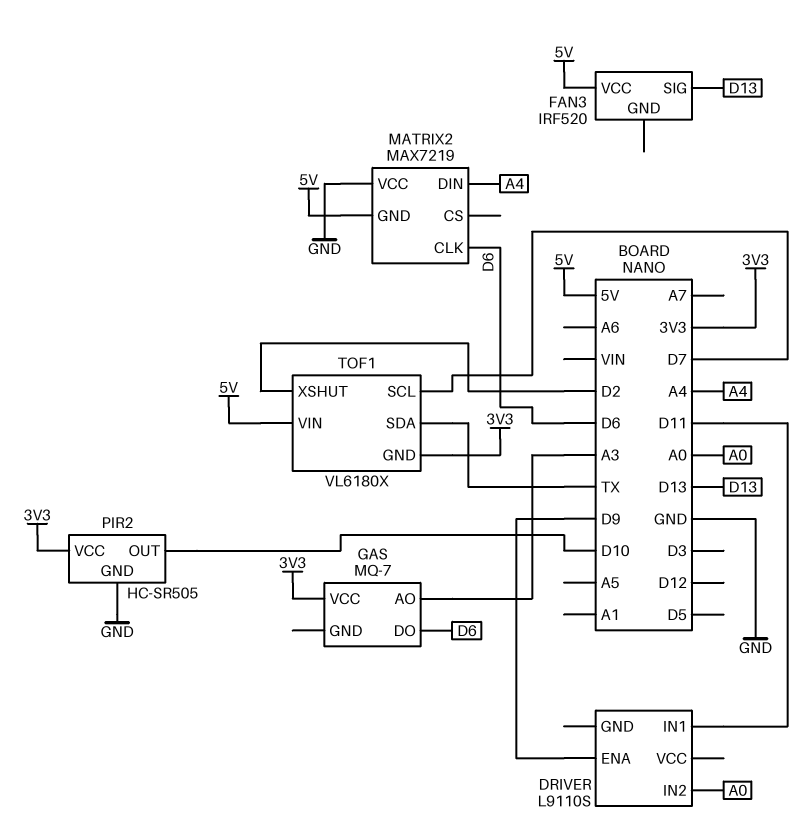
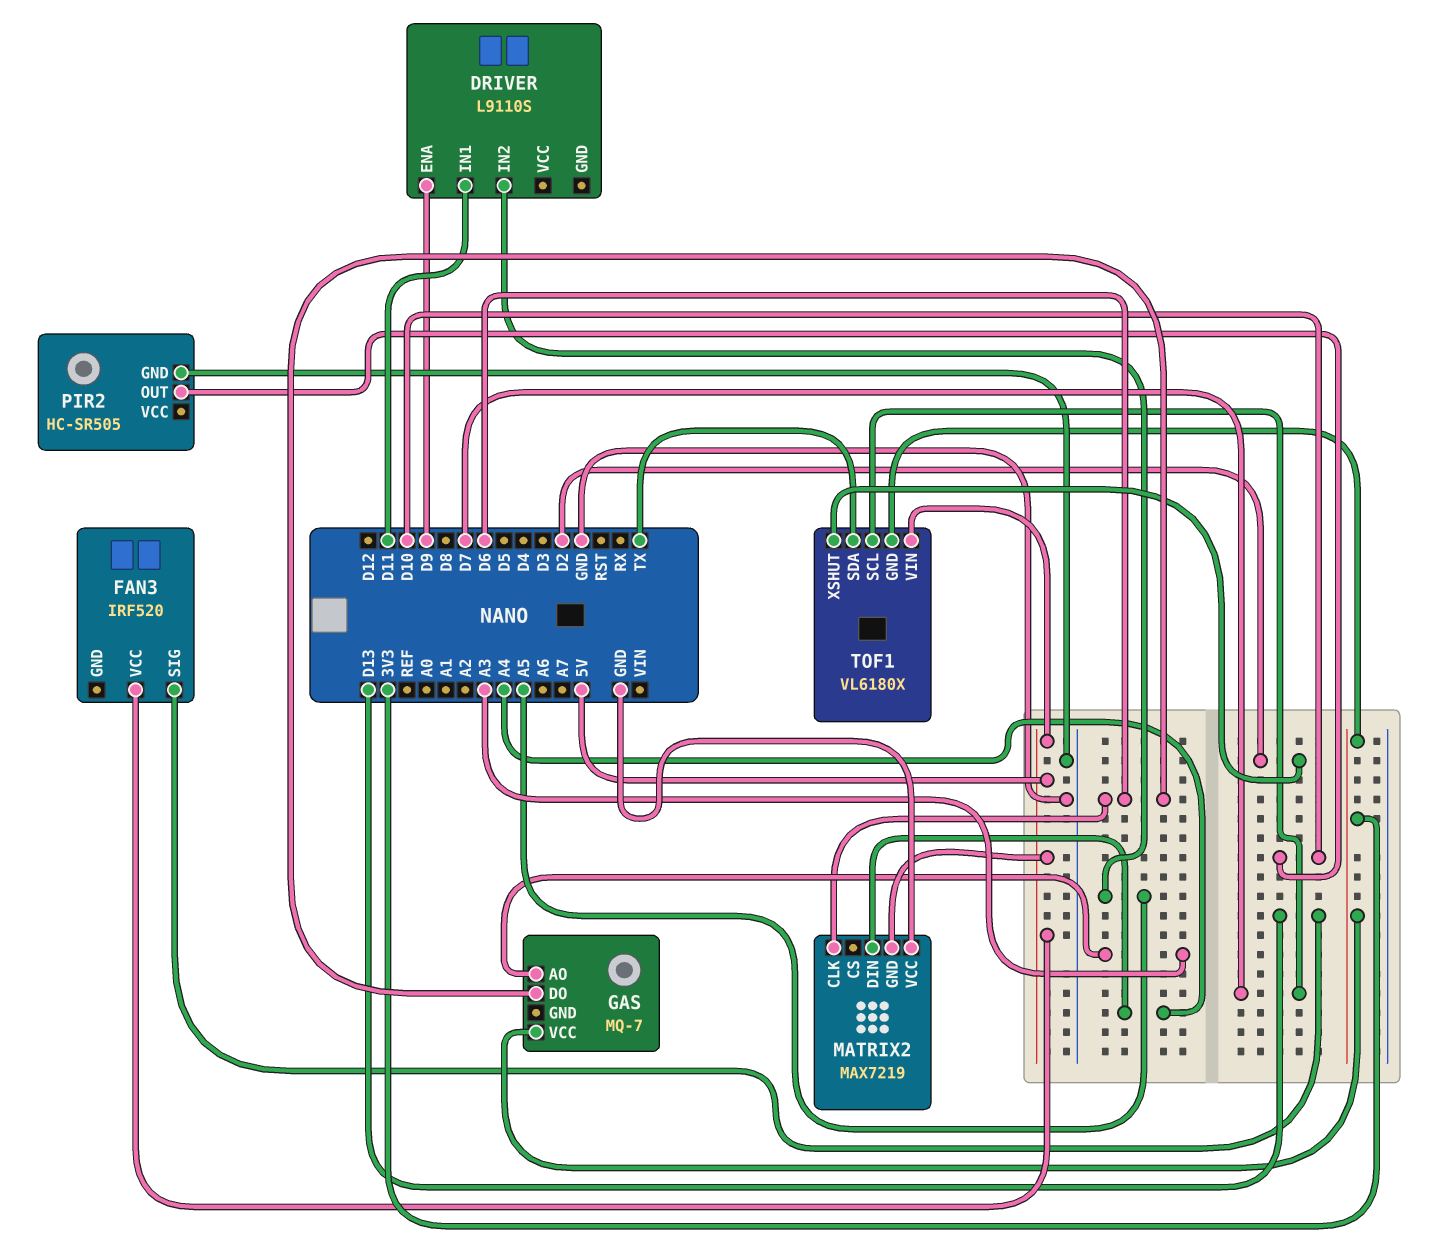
DRIVER pin IN2: A0 -> A5
PIR2 pin VCC: 3V3 -> none

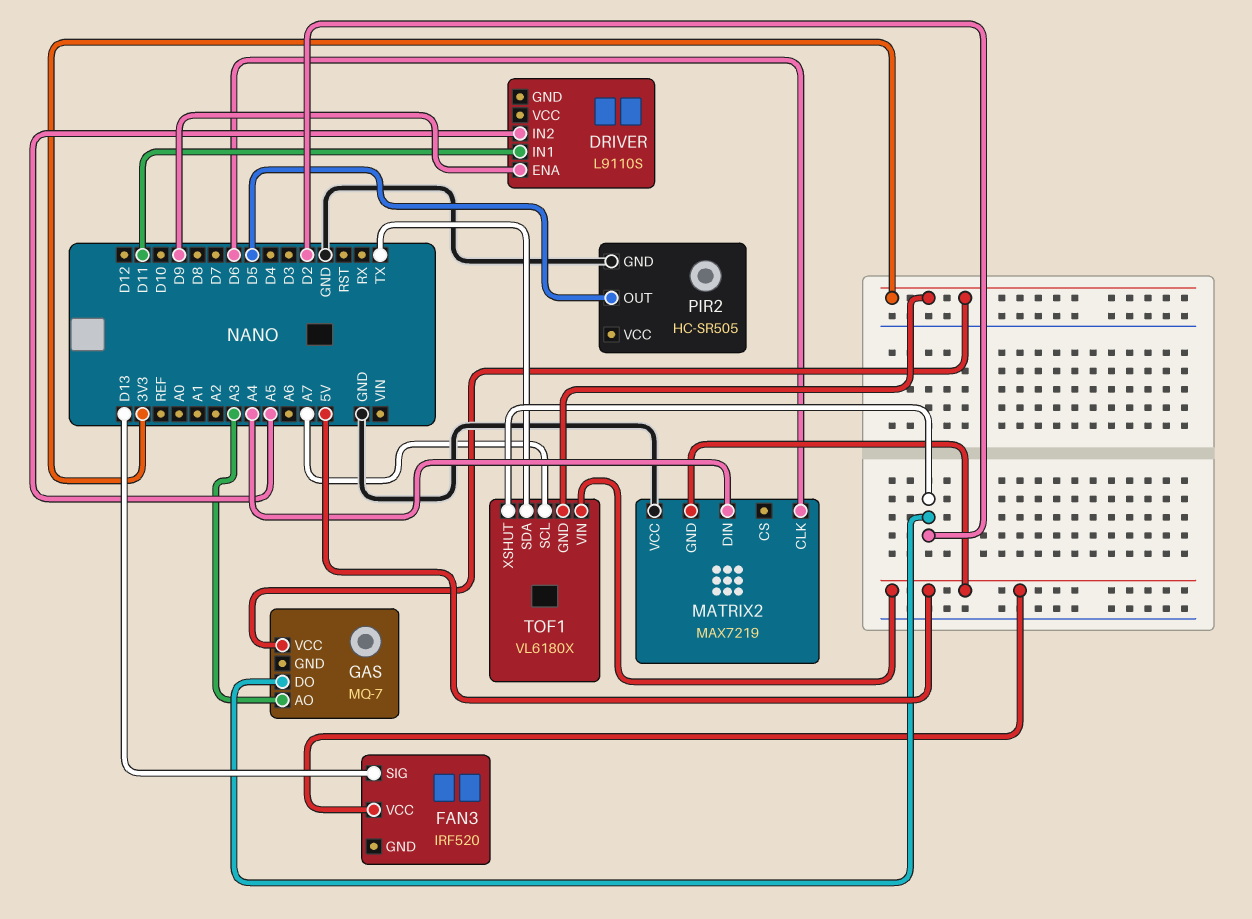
GAS pin DO: D6 -> D2
PIR2 pin OUT: D10 -> D5
TOF1 pin SCL: D7 -> A7

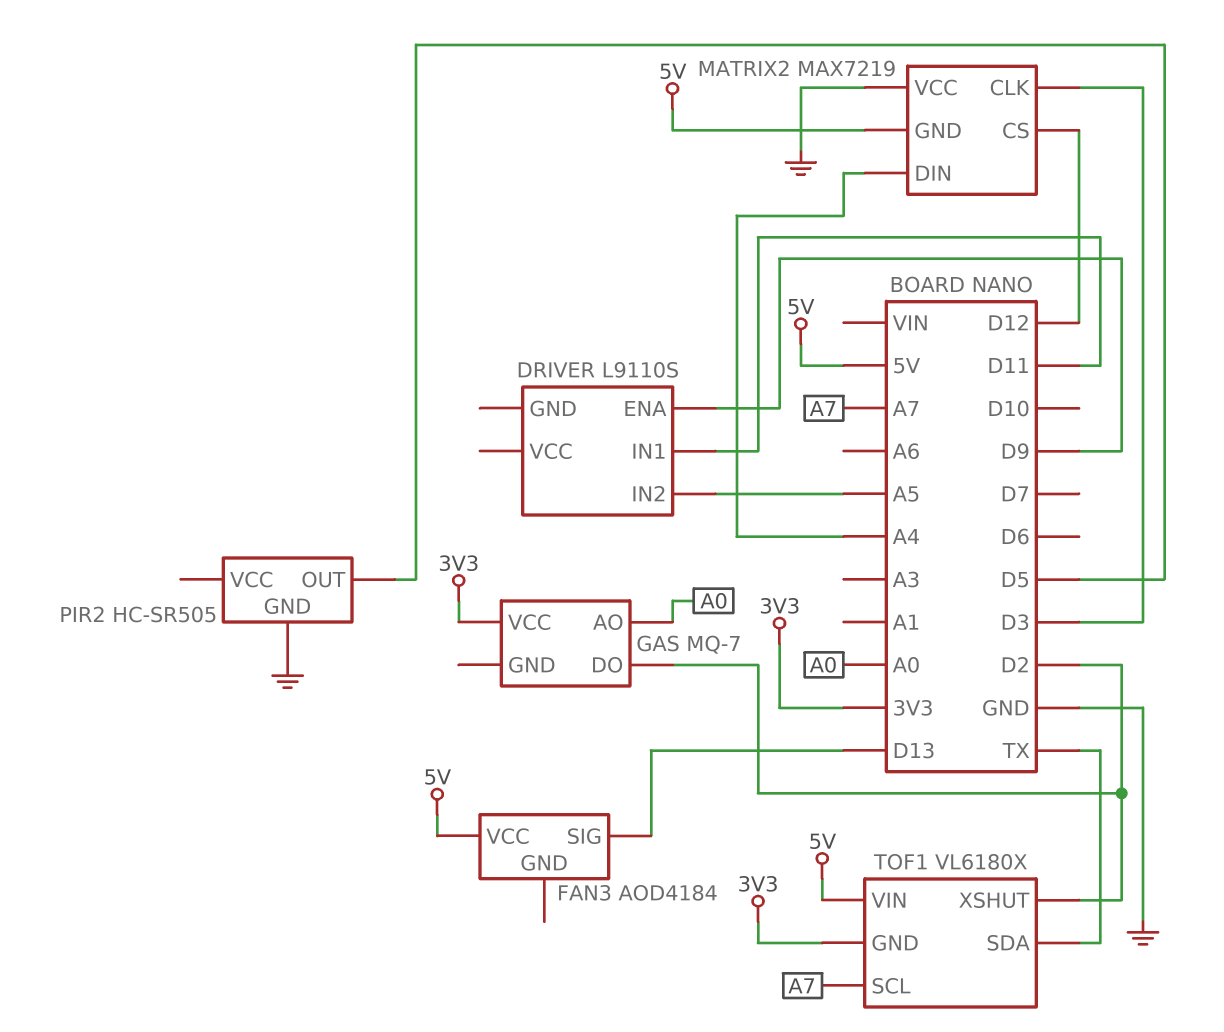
FAN3: IRF520 -> AOD4184
GAS pin AO: A3 -> A0
MATRIX2 pin CLK: D6 -> D3
MATRIX2 pin CS: none -> D12

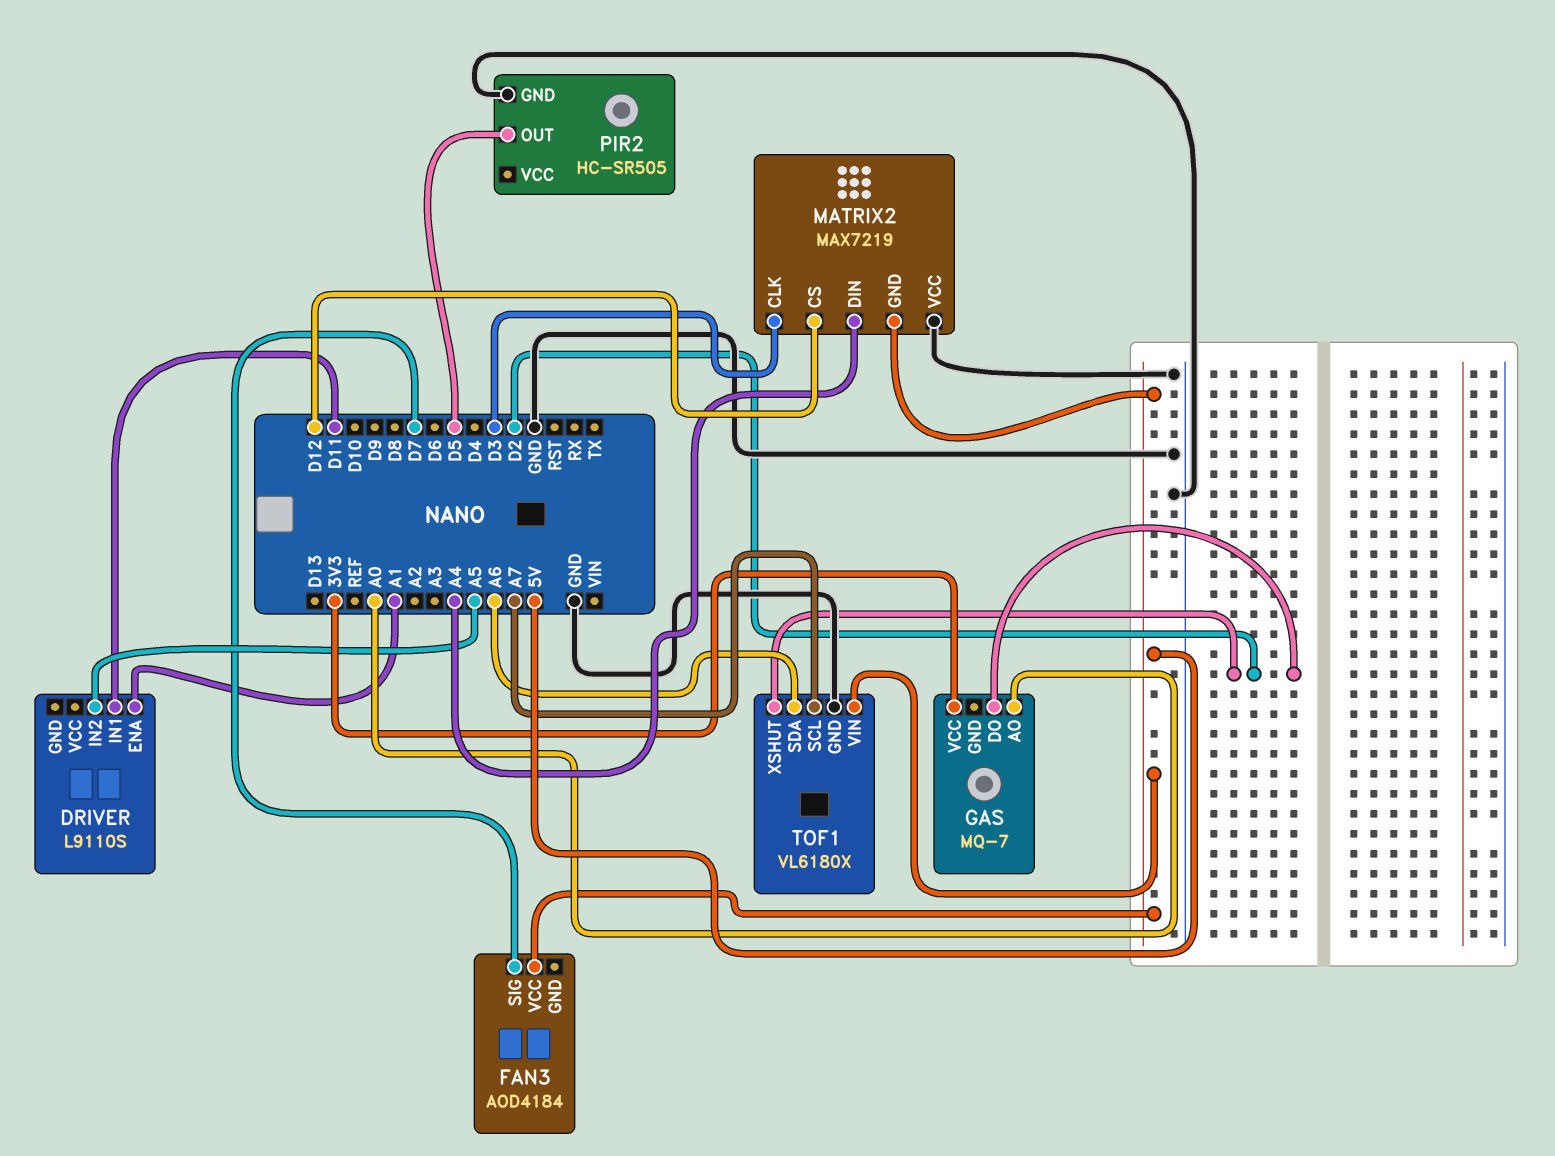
DRIVER pin ENA: D9 -> A1
FAN3 pin SIG: D13 -> D7
TOF1 pin GND: 3V3 -> GND
TOF1 pin SDA: TX -> A6

